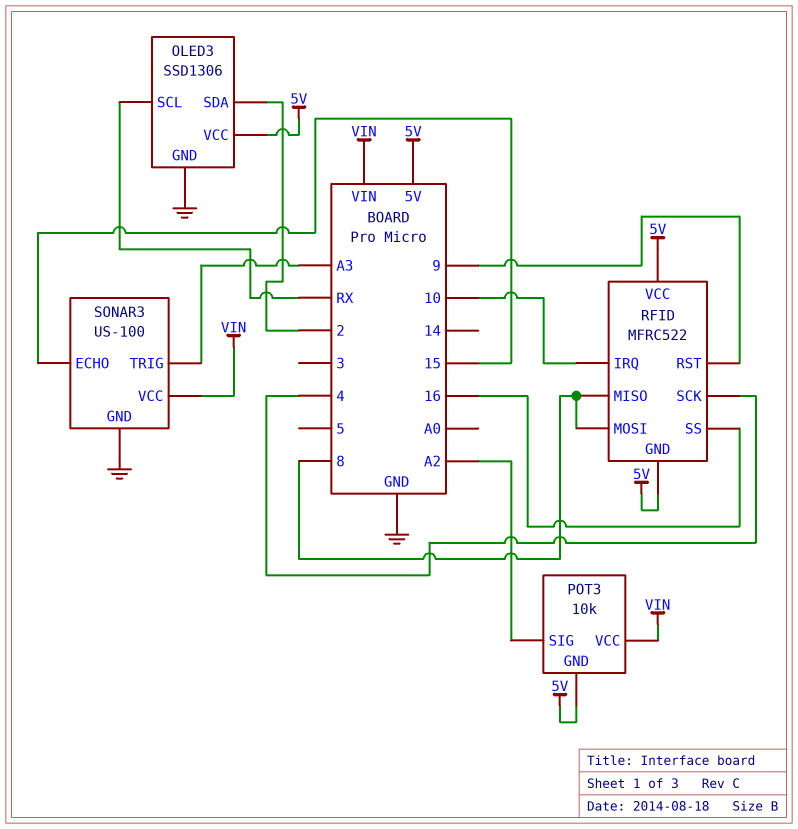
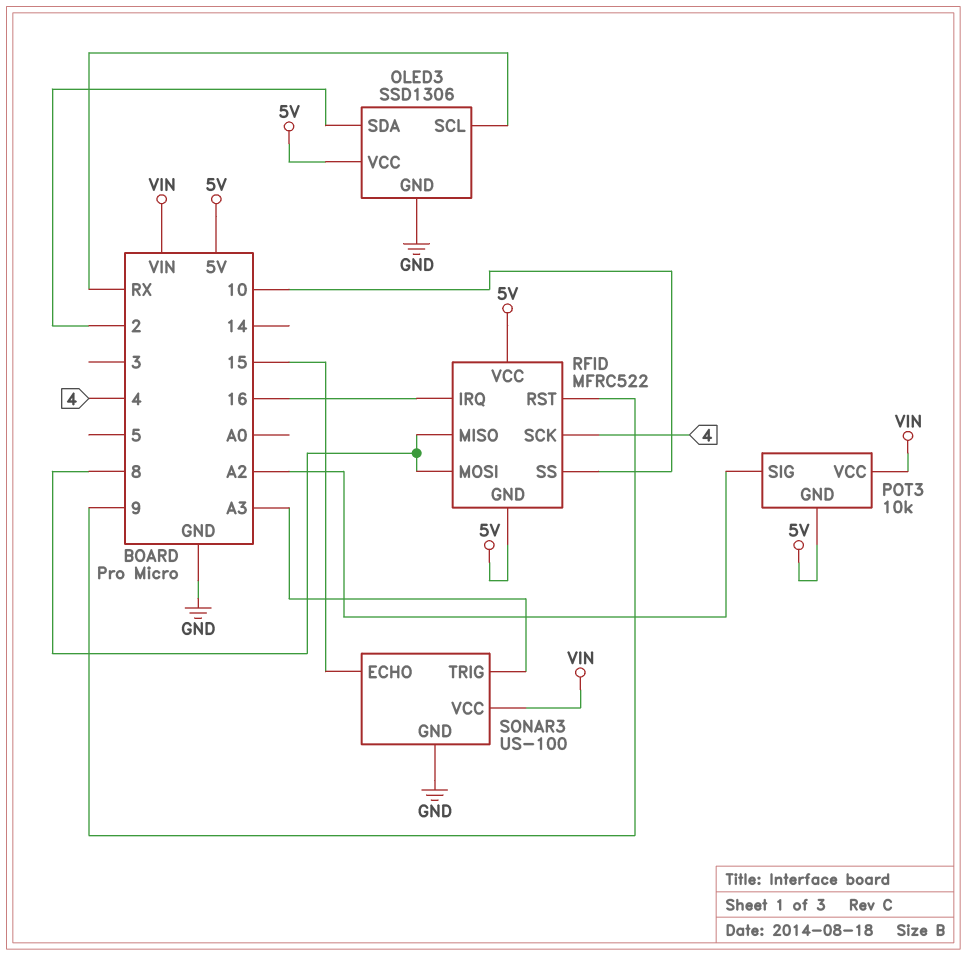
RFID pin IRQ: 10 -> 16
RFID pin SS: 16 -> 10

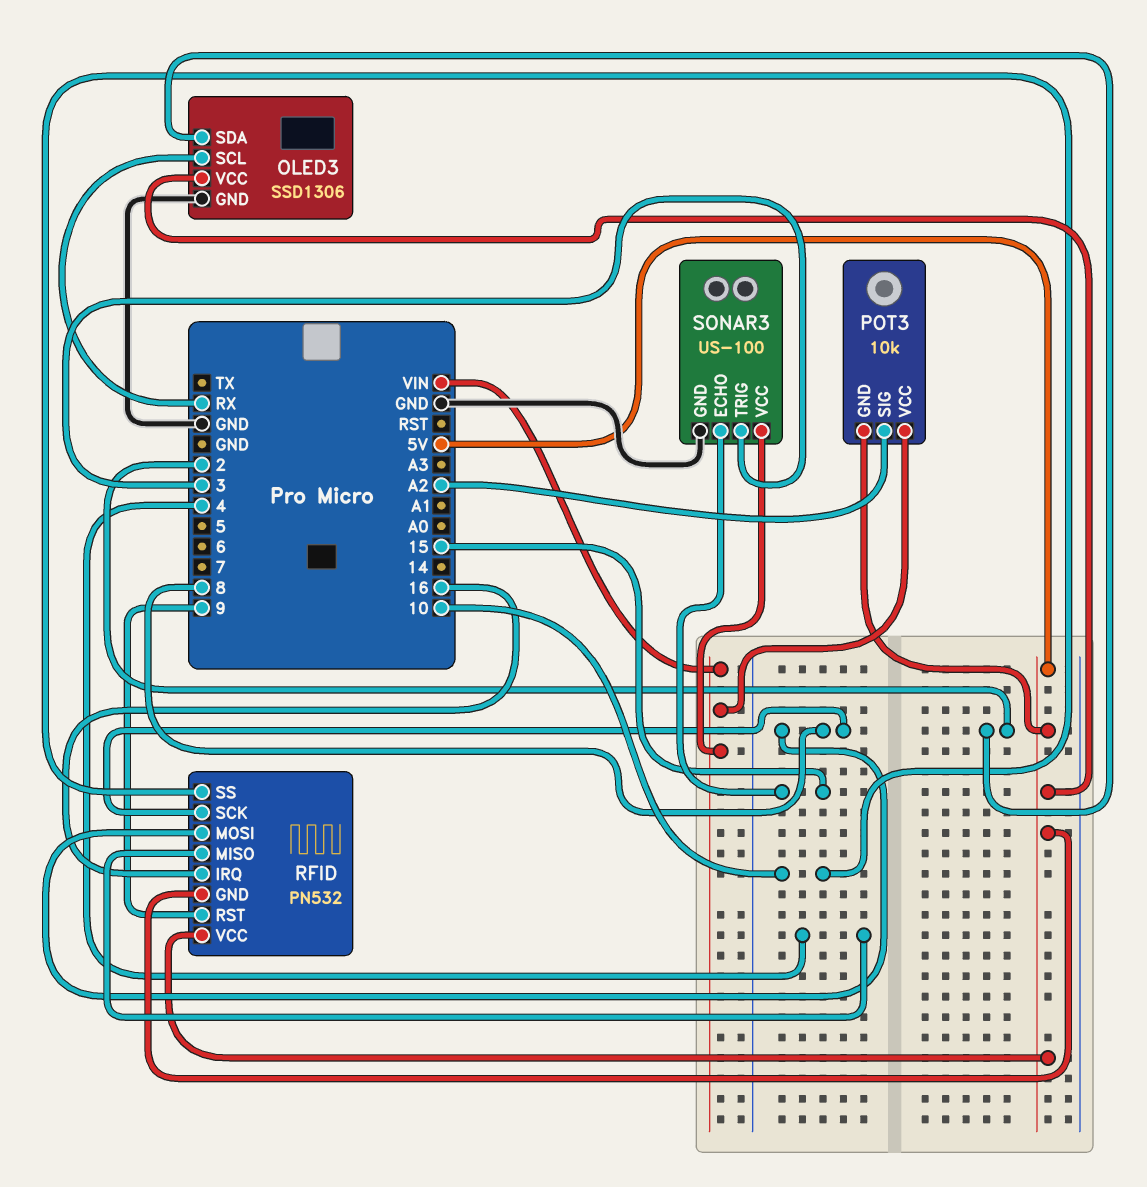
RFID: MFRC522 -> PN532
RFID pin MISO: 8 -> 4
RFID pin SCK: 4 -> 8
SONAR3 pin TRIG: A3 -> 3

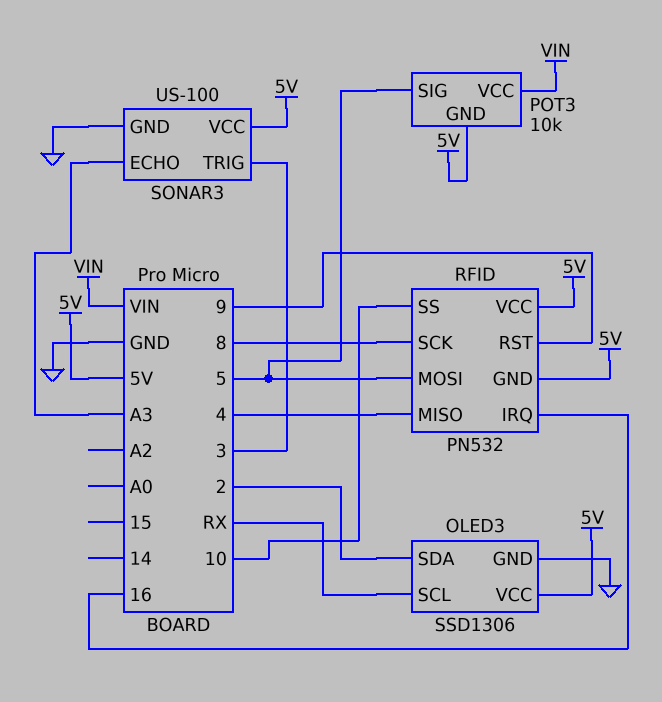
POT3 pin SIG: A2 -> 5
RFID pin MOSI: 8 -> 5
SONAR3 pin ECHO: 15 -> A3
SONAR3 pin VCC: VIN -> 5V

